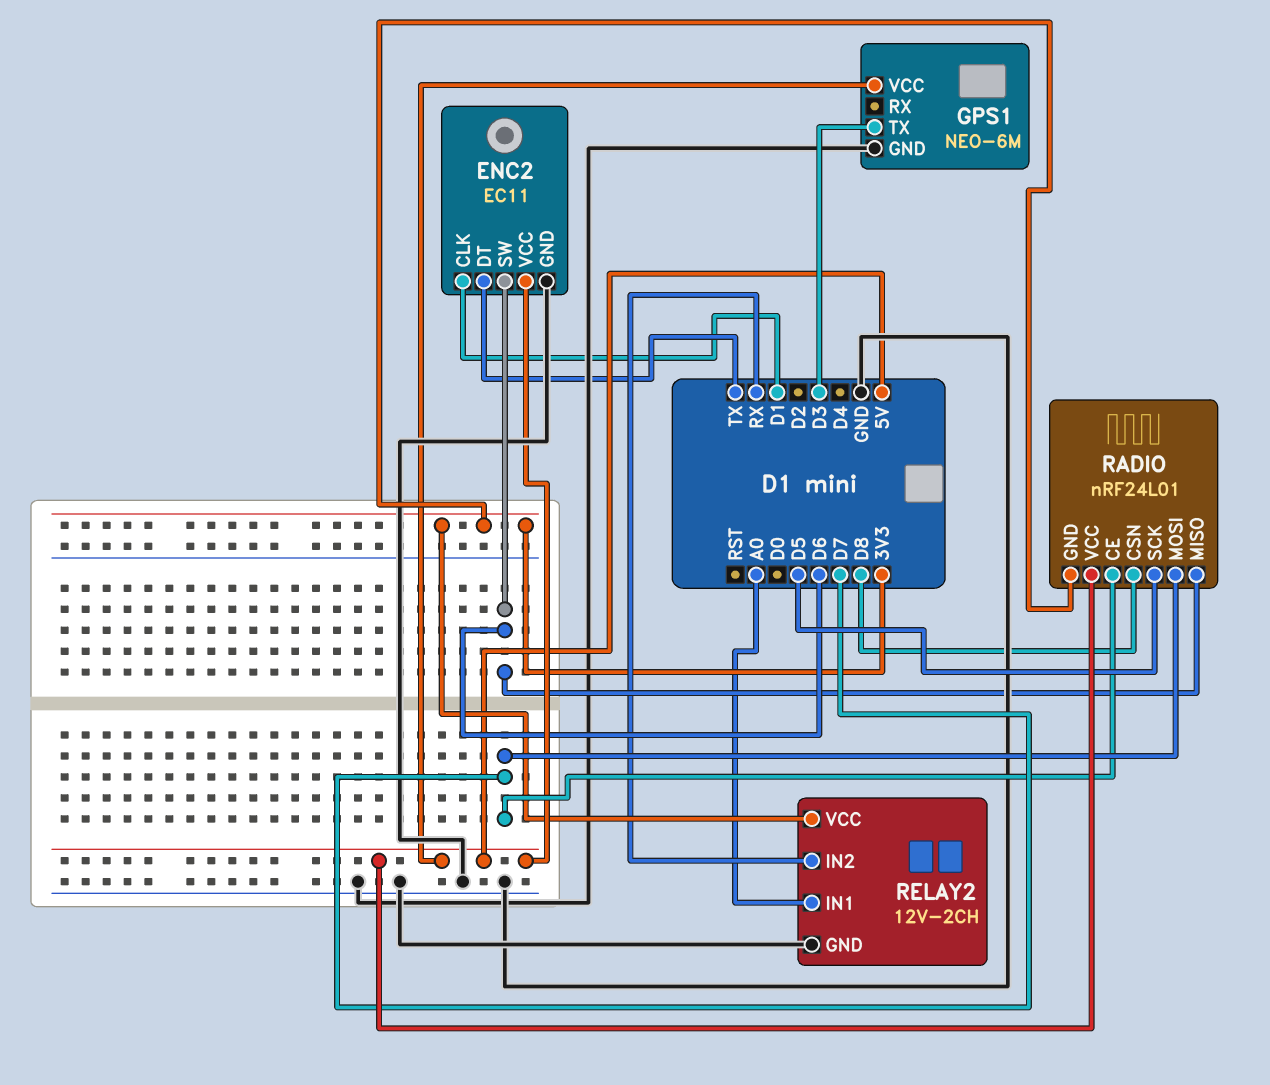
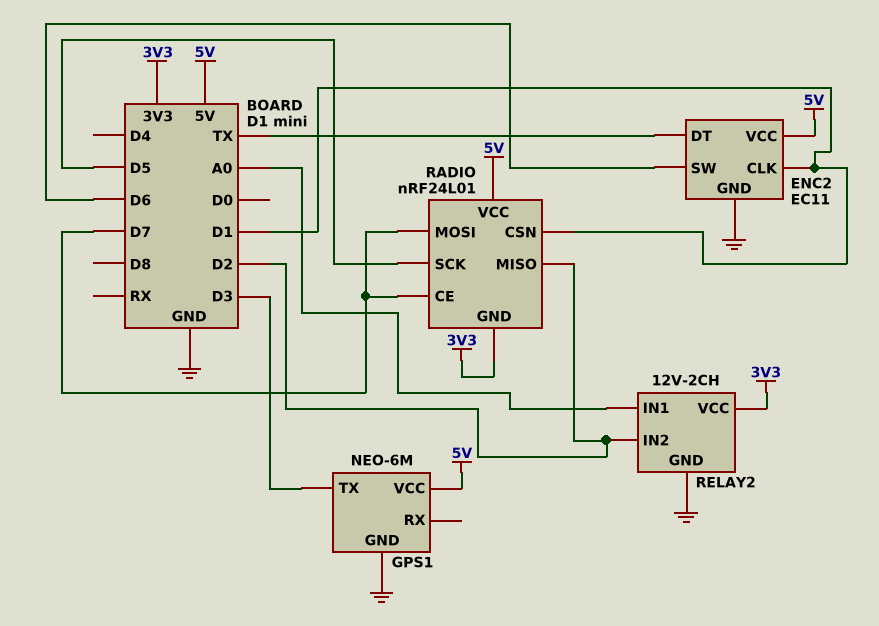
RADIO pin CSN: D8 -> D1
RADIO pin MISO: D6 -> D2
RELAY2 pin IN2: RX -> D2

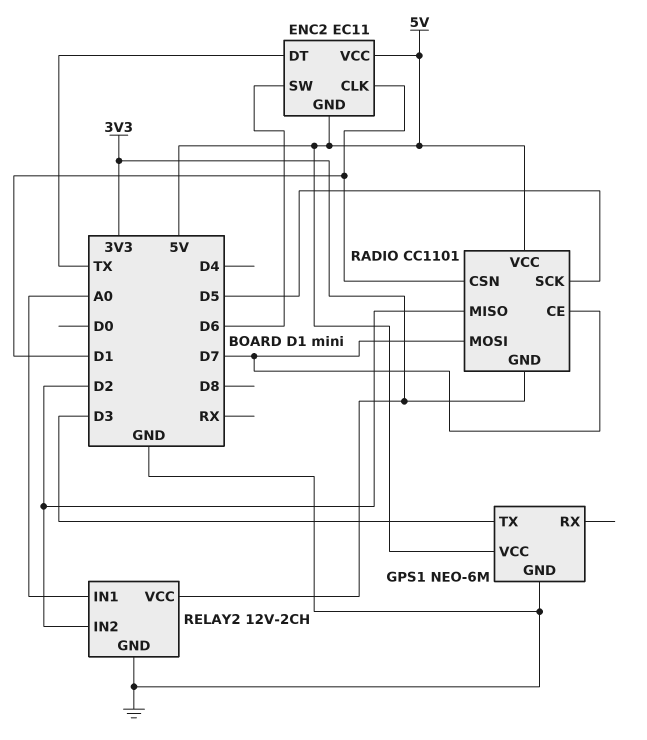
ENC2 pin GND: GND -> 5V
RADIO: nRF24L01 -> CC1101

